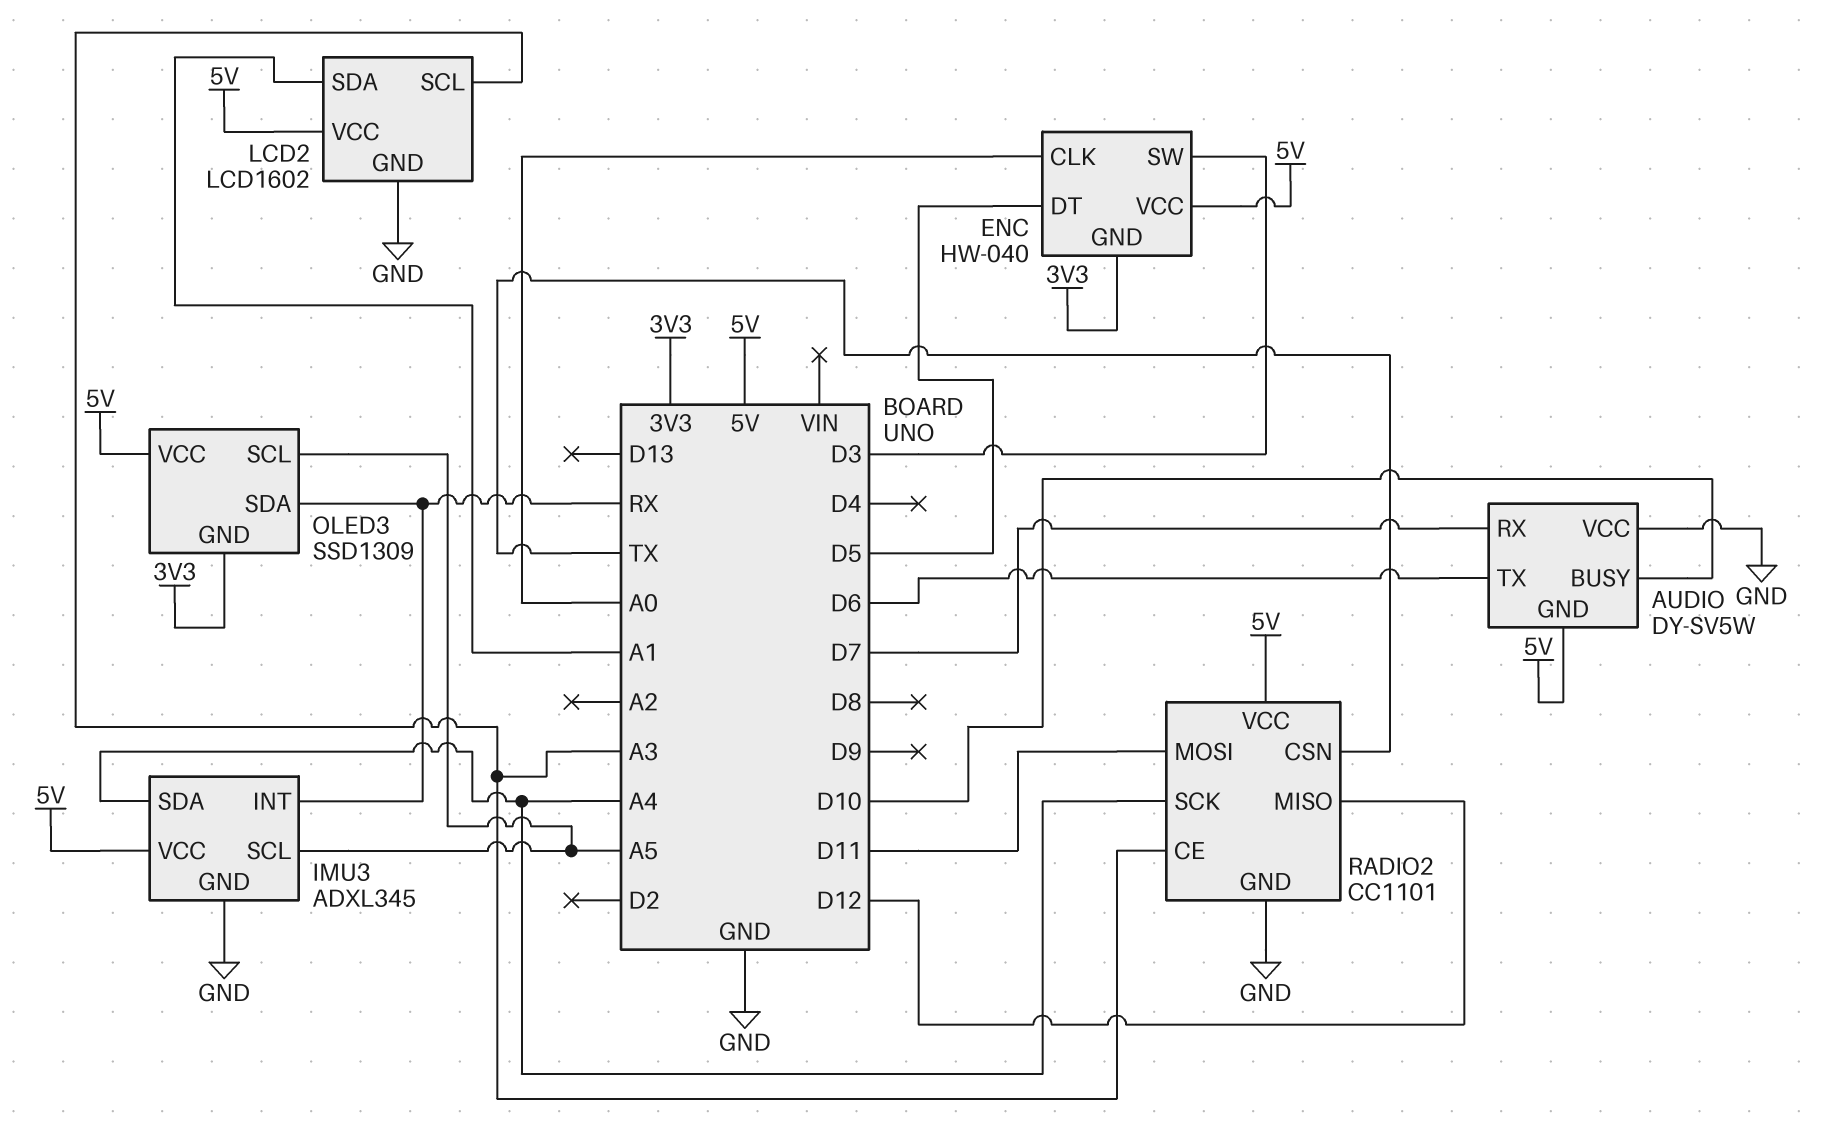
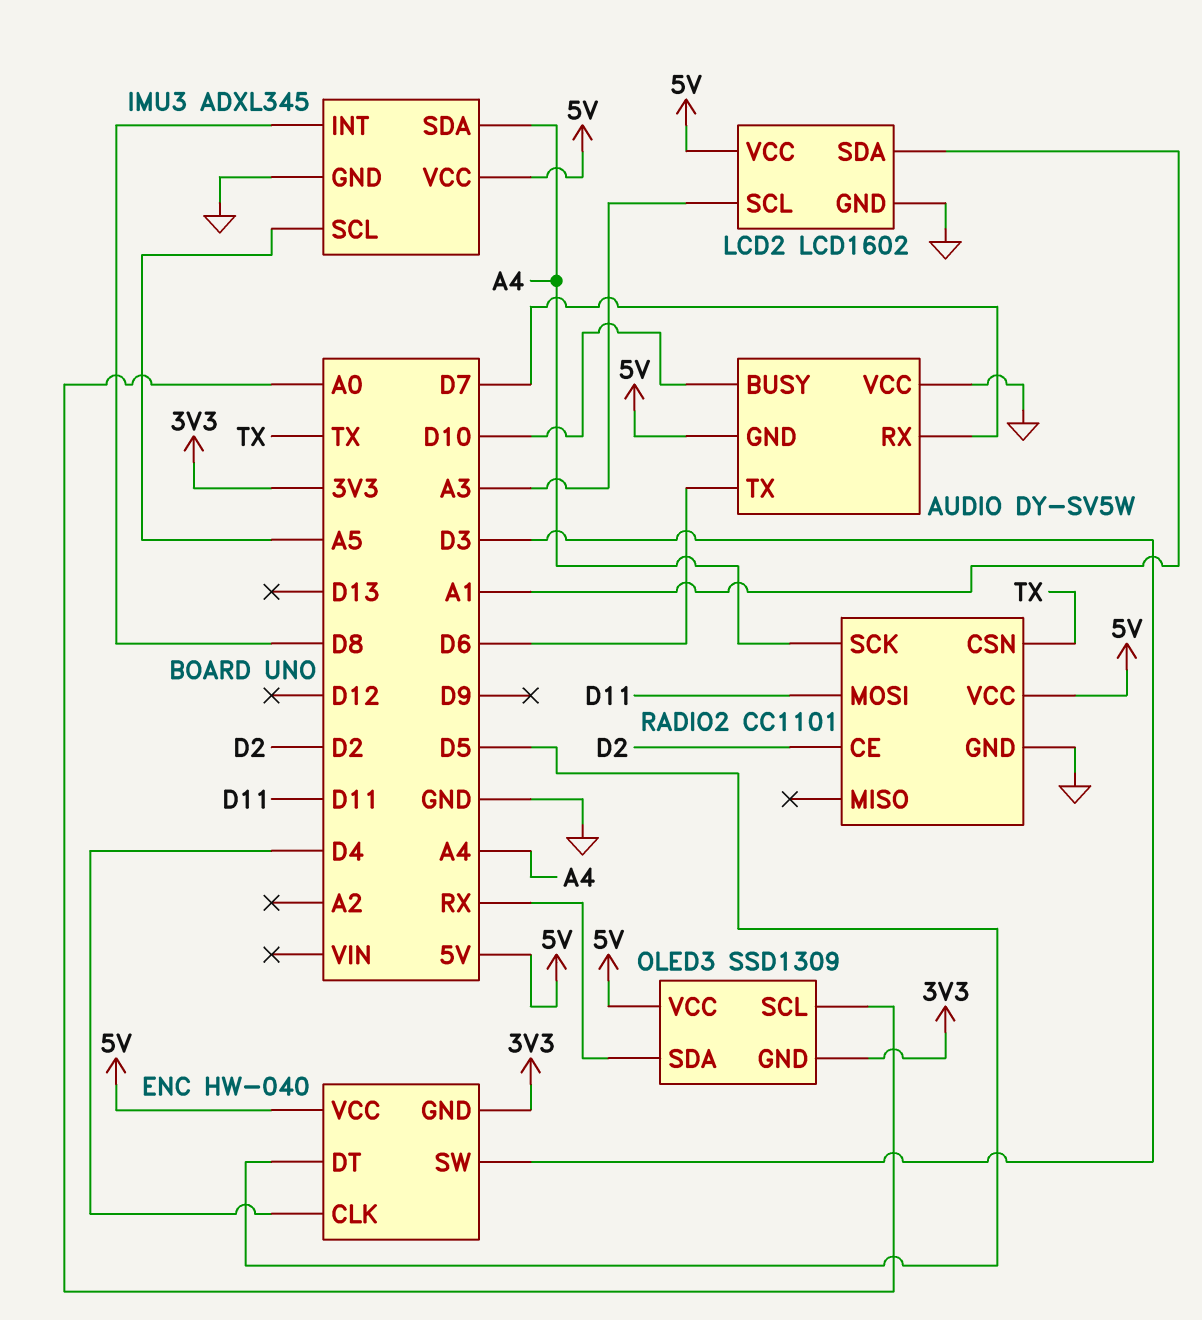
ENC pin CLK: A0 -> D4
IMU3 pin INT: RX -> D8
OLED3 pin SCL: A5 -> A0
RADIO2 pin CE: A3 -> D2
RADIO2 pin MISO: D12 -> none

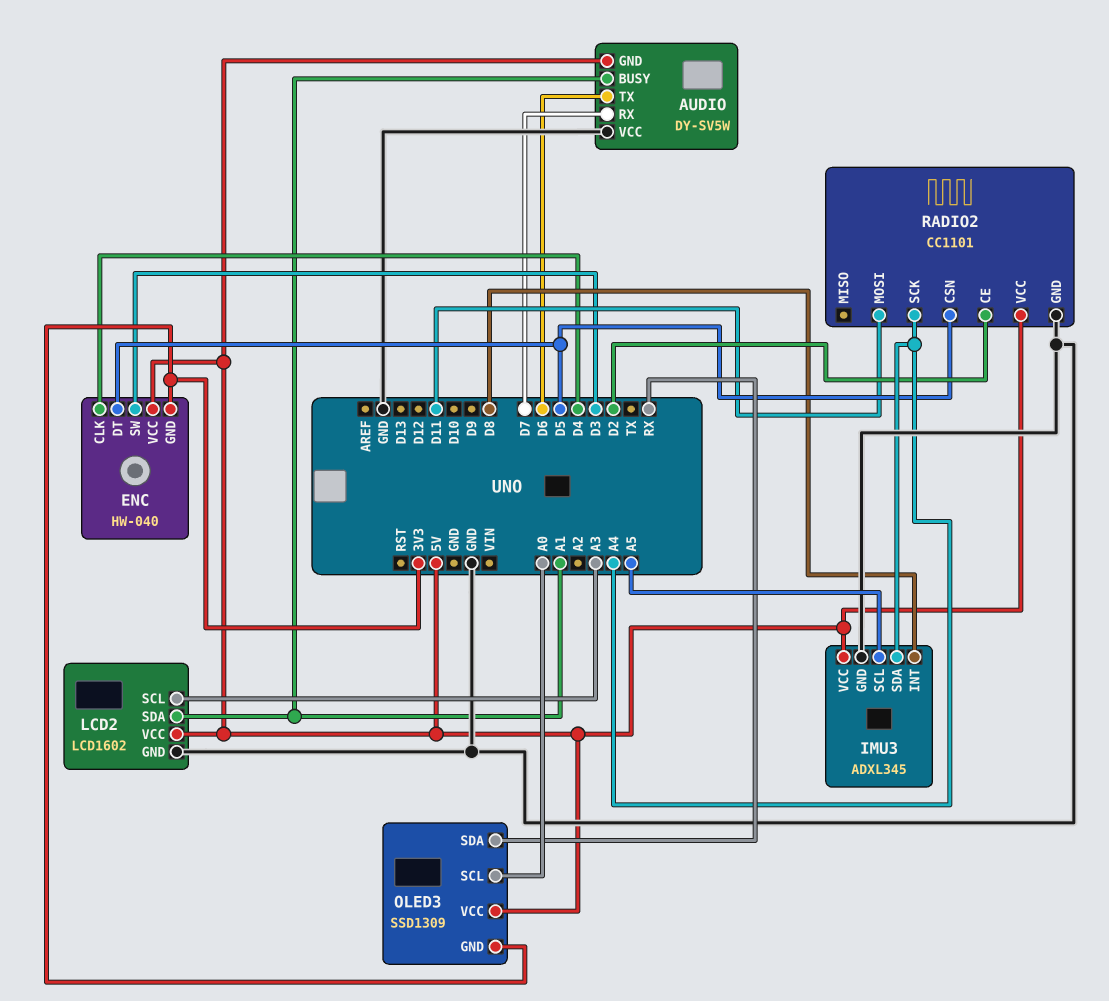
AUDIO pin BUSY: D10 -> A1
RADIO2 pin CSN: TX -> D5

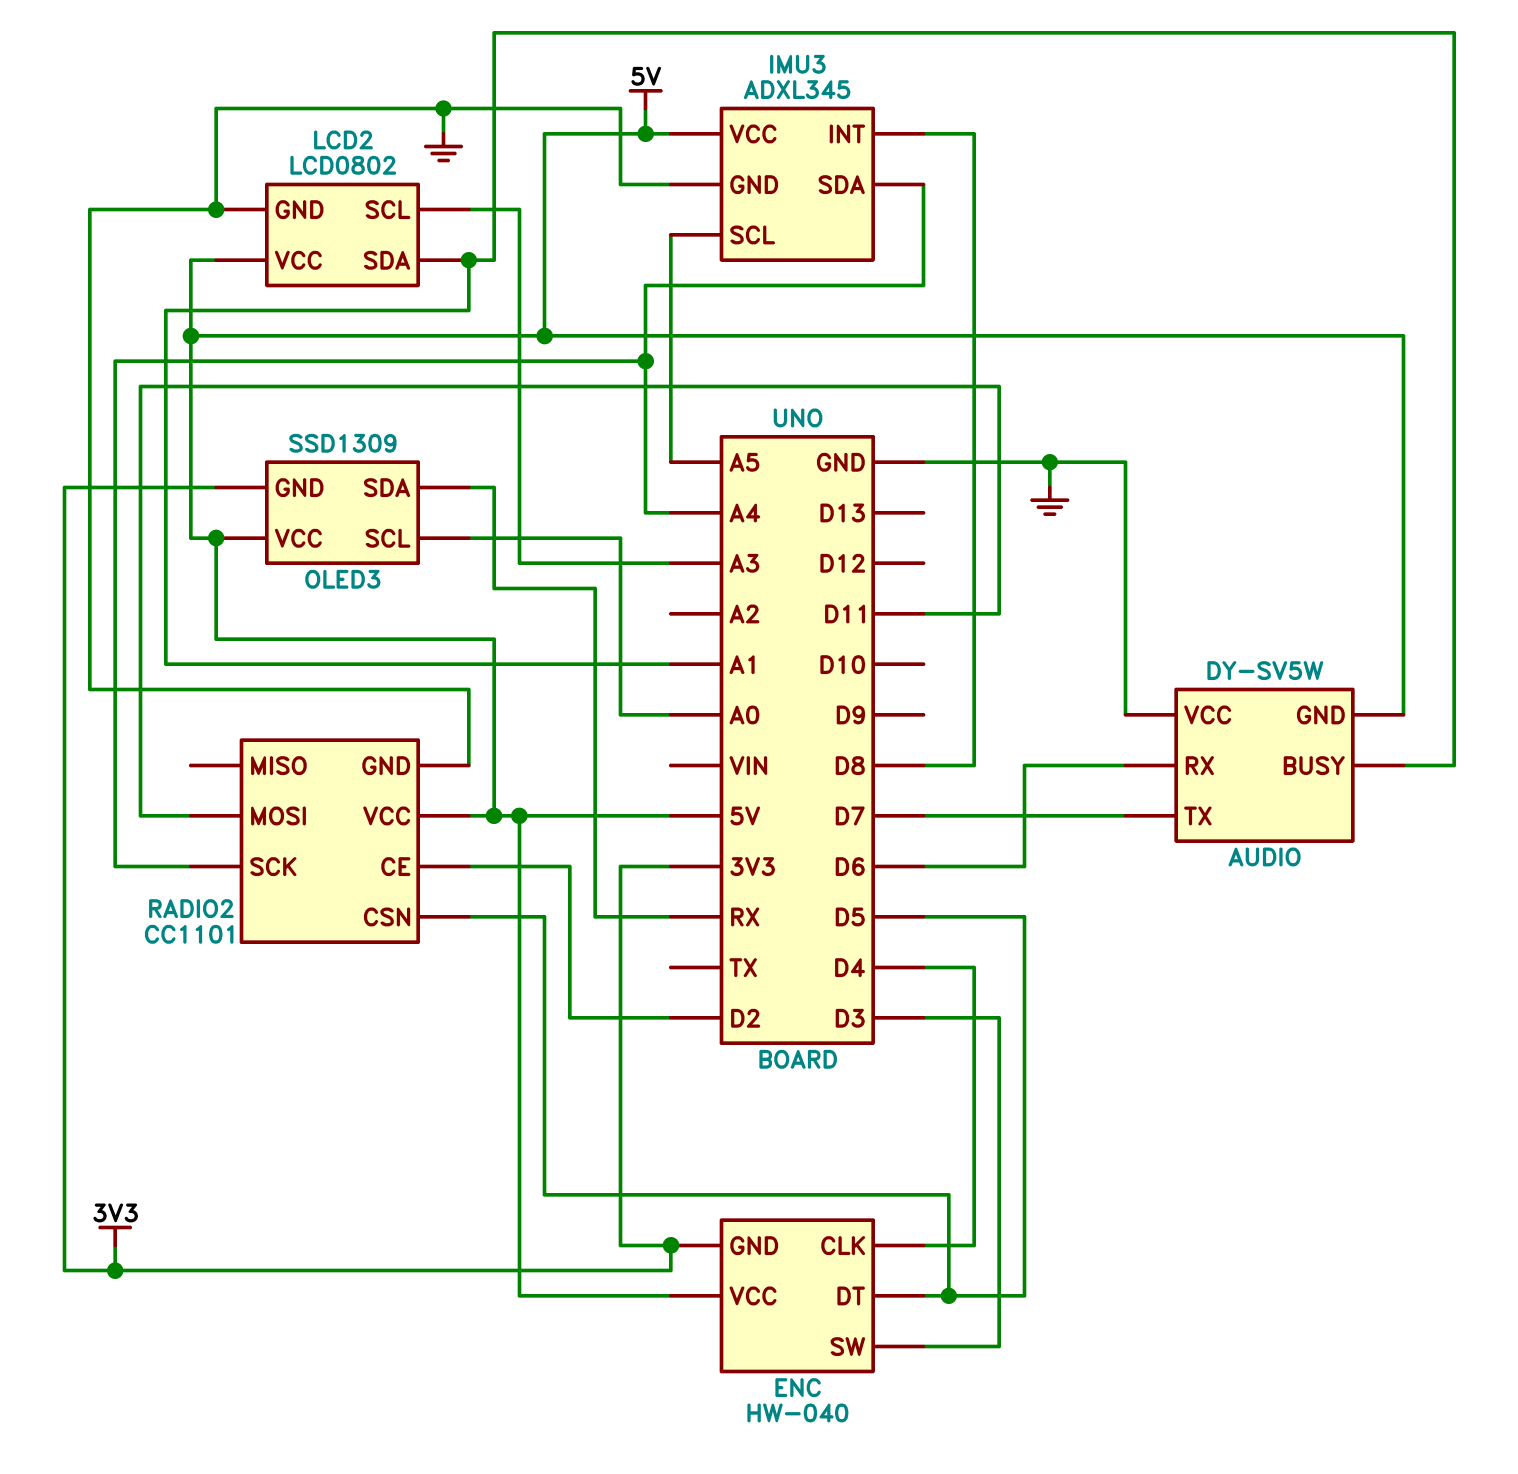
AUDIO pin RX: D7 -> D6
AUDIO pin TX: D6 -> D7
LCD2: LCD1602 -> LCD0802

